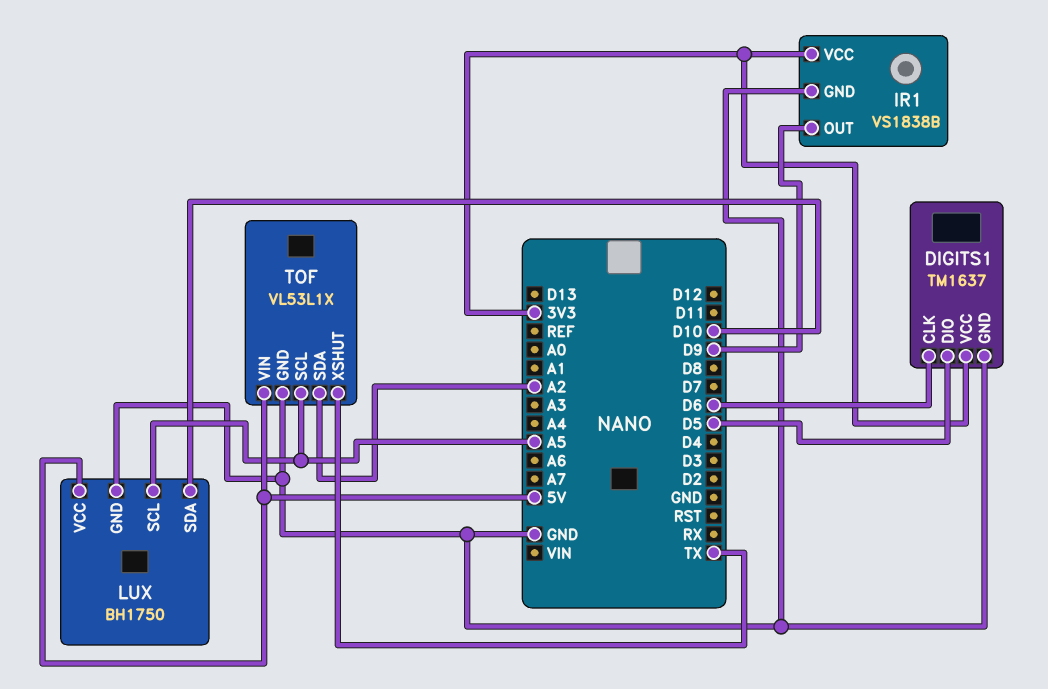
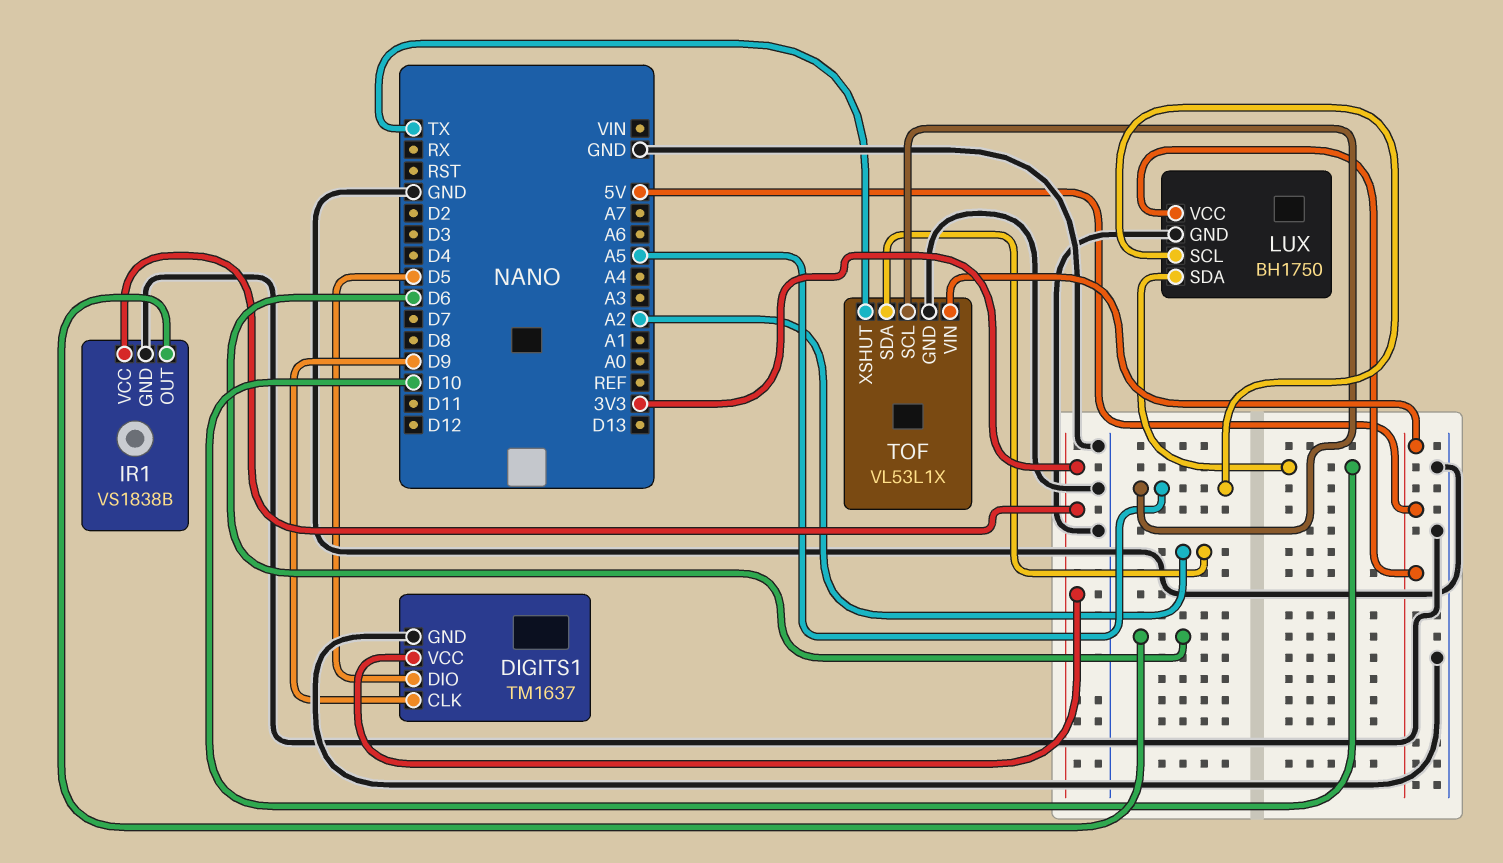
DIGITS1 pin CLK: D6 -> D9
IR1 pin OUT: D9 -> D6

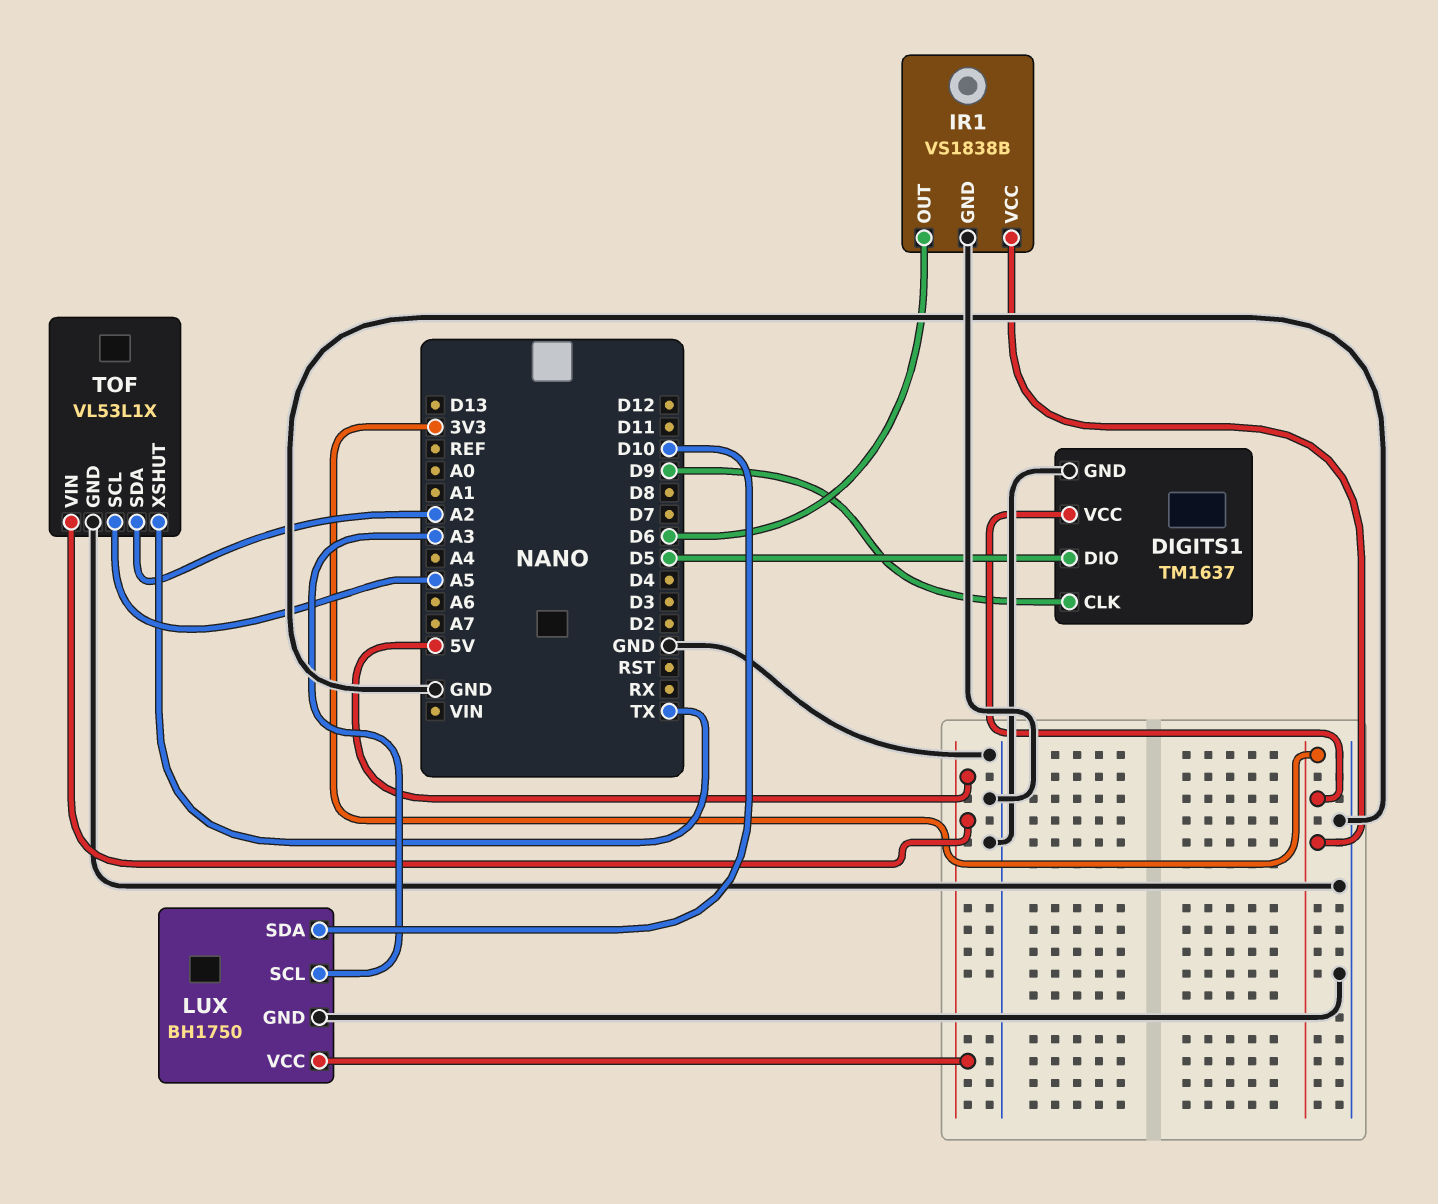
LUX pin SCL: A5 -> A3

